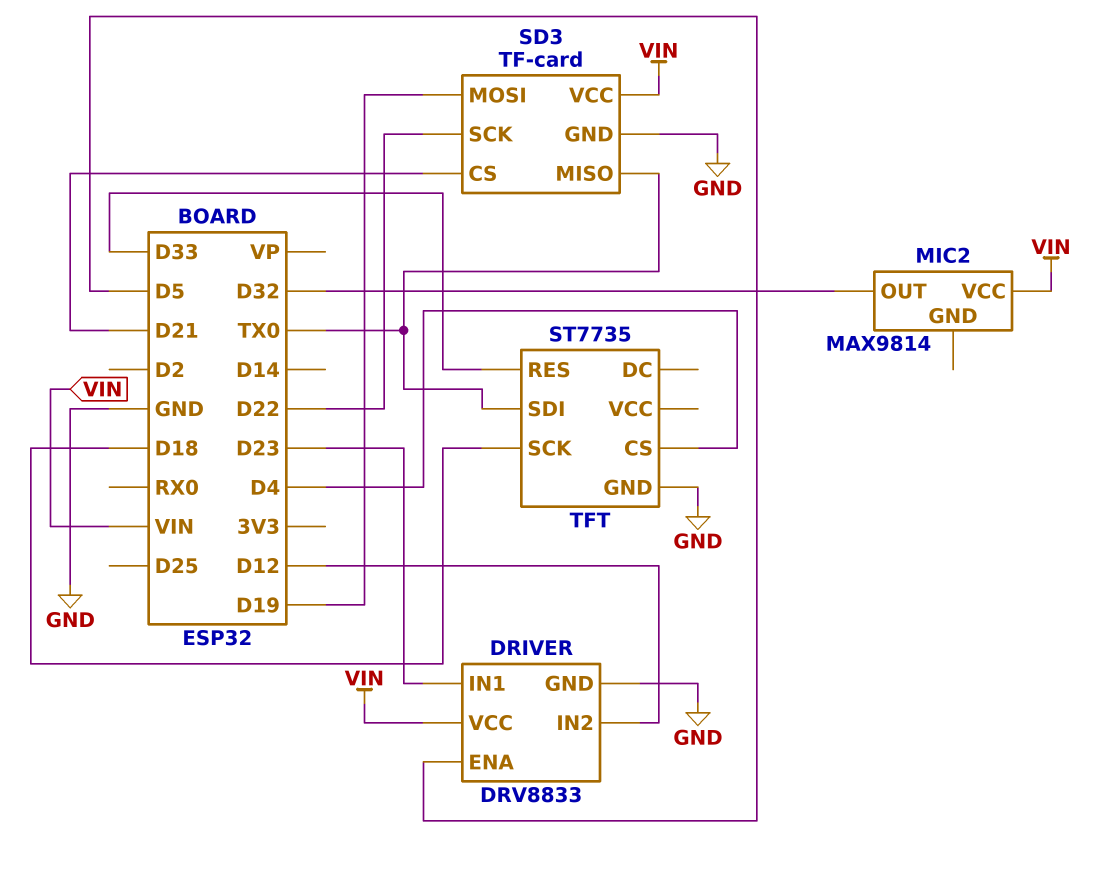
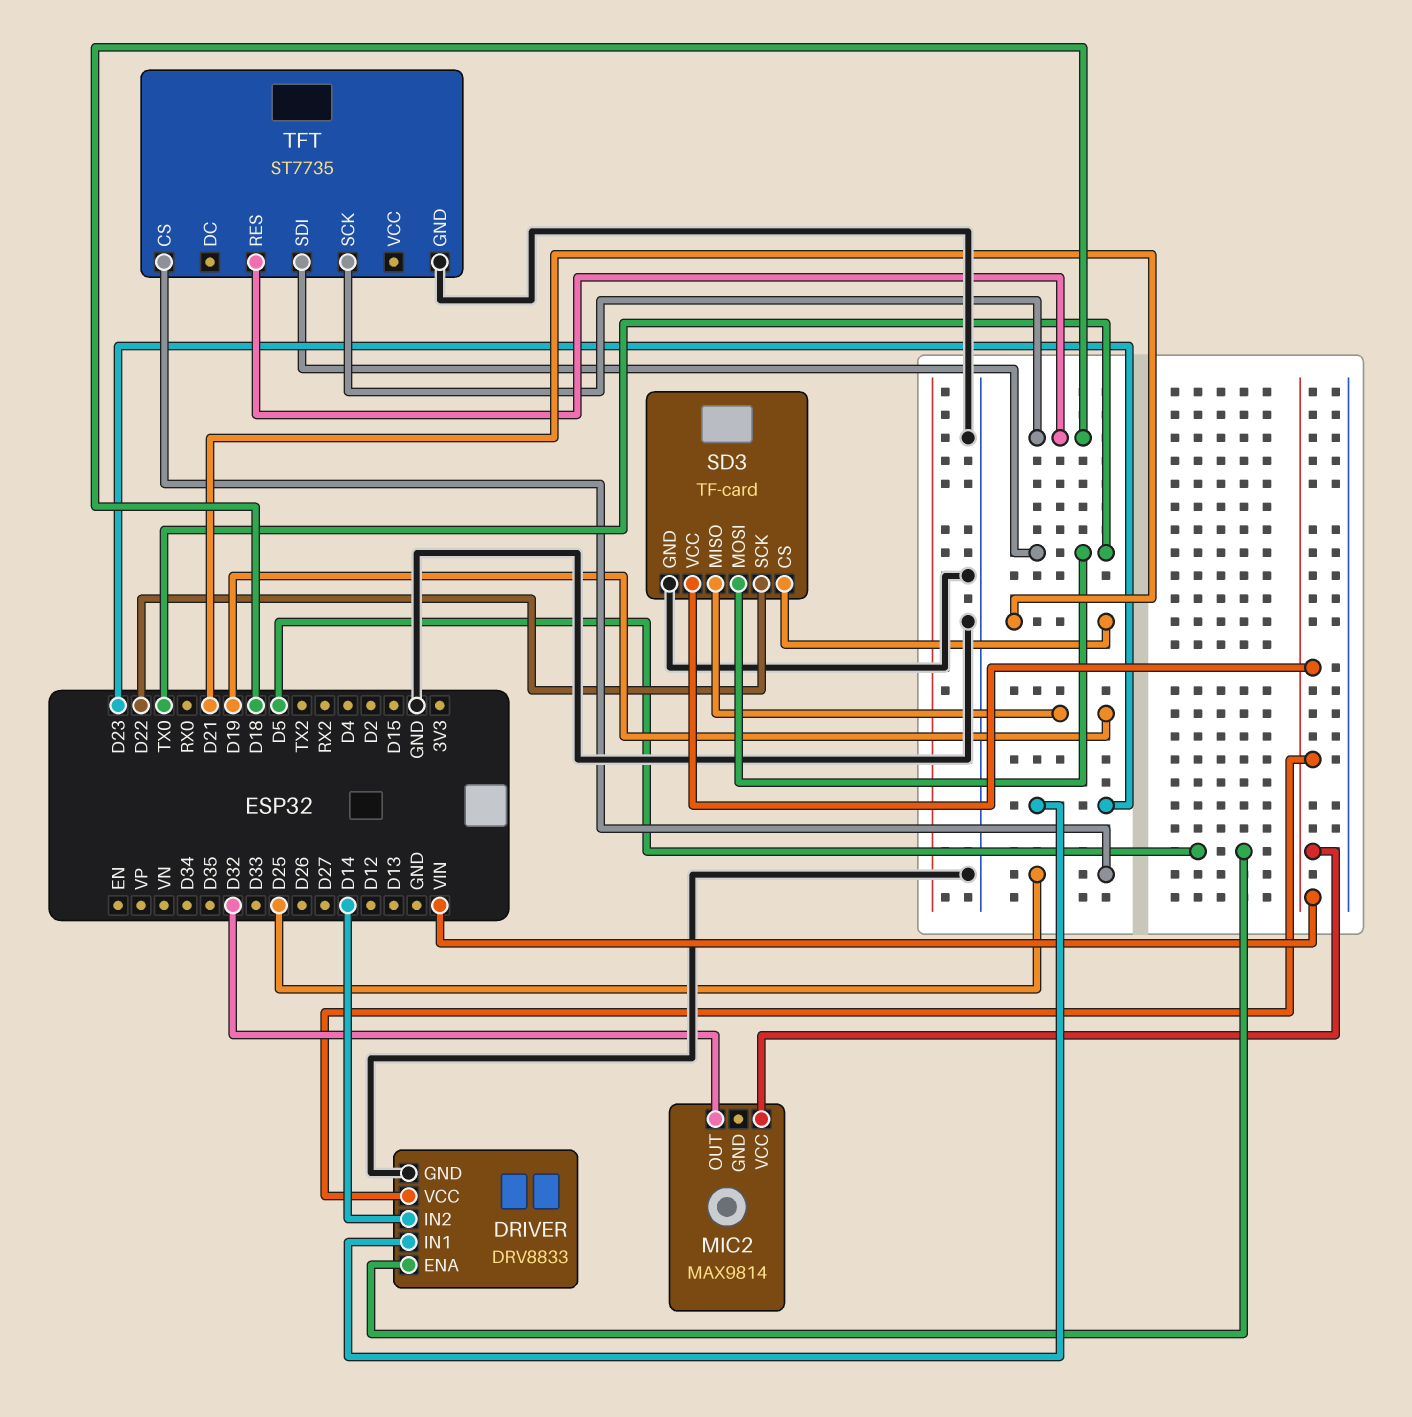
DRIVER pin IN2: D12 -> D14
SD3 pin MISO: TX0 -> D19
SD3 pin MOSI: D19 -> TX0
TFT pin CS: D4 -> D25
TFT pin RES: D33 -> D18

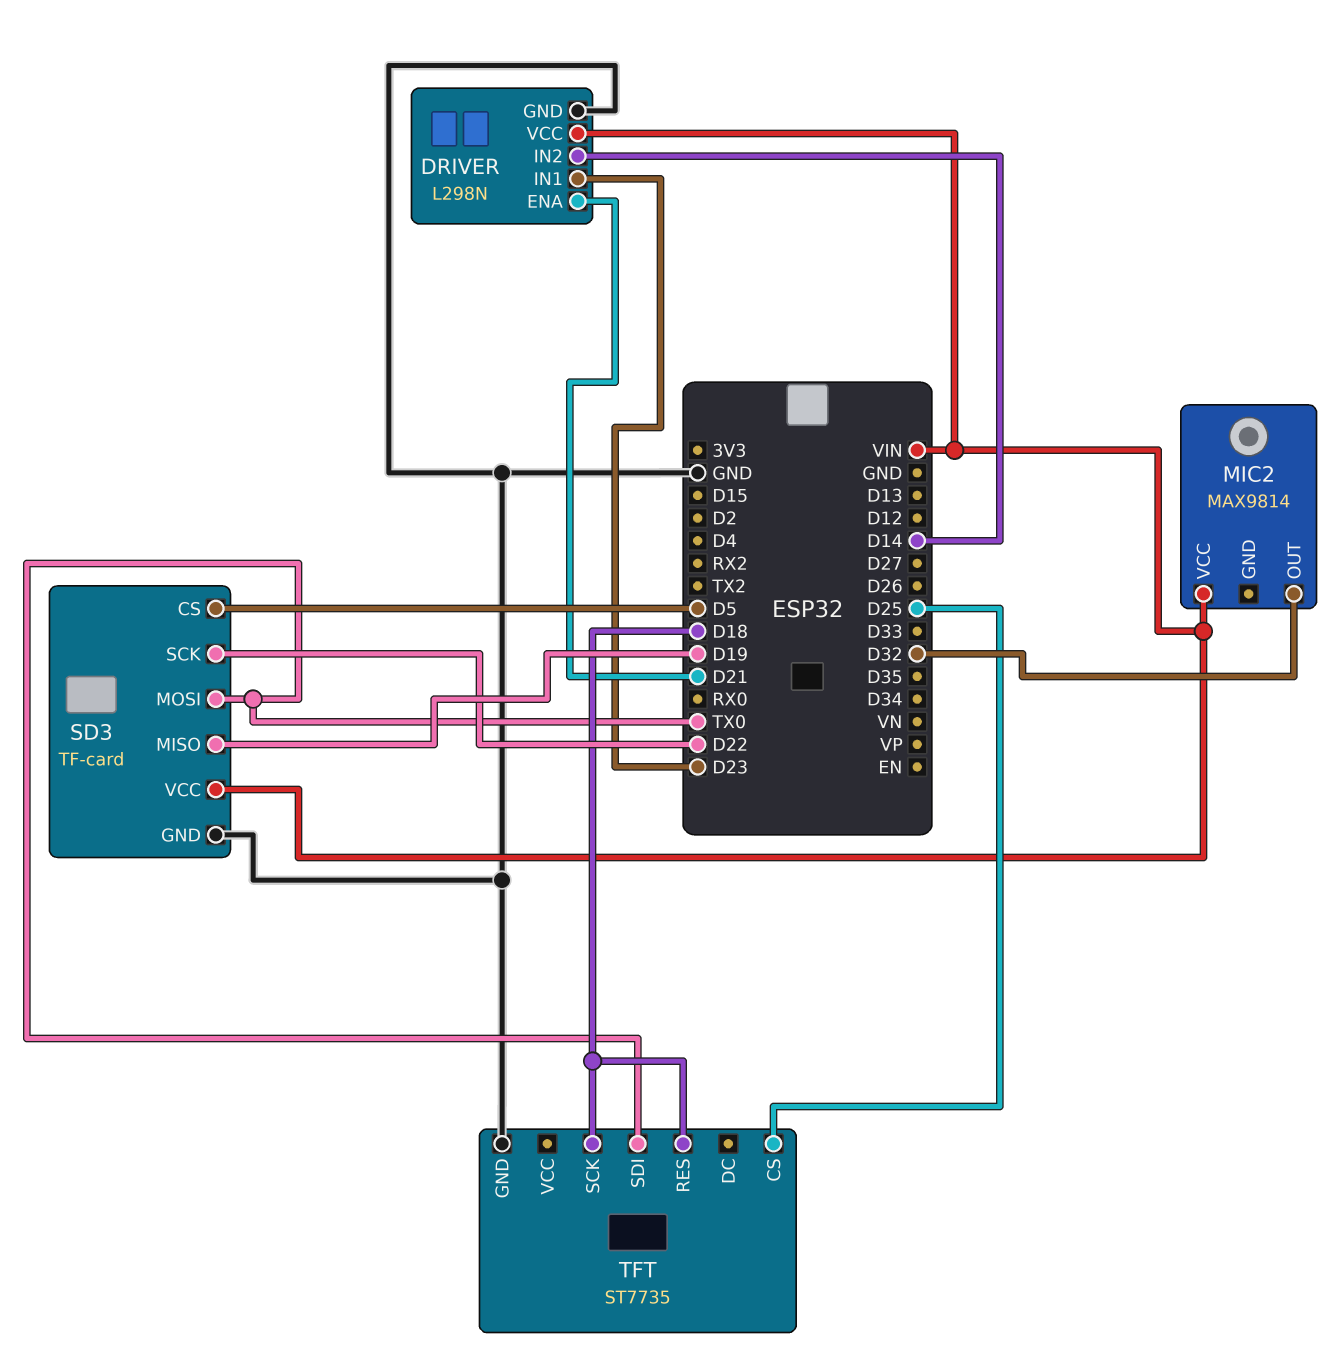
DRIVER: DRV8833 -> L298N
DRIVER pin ENA: D5 -> D21
SD3 pin CS: D21 -> D5

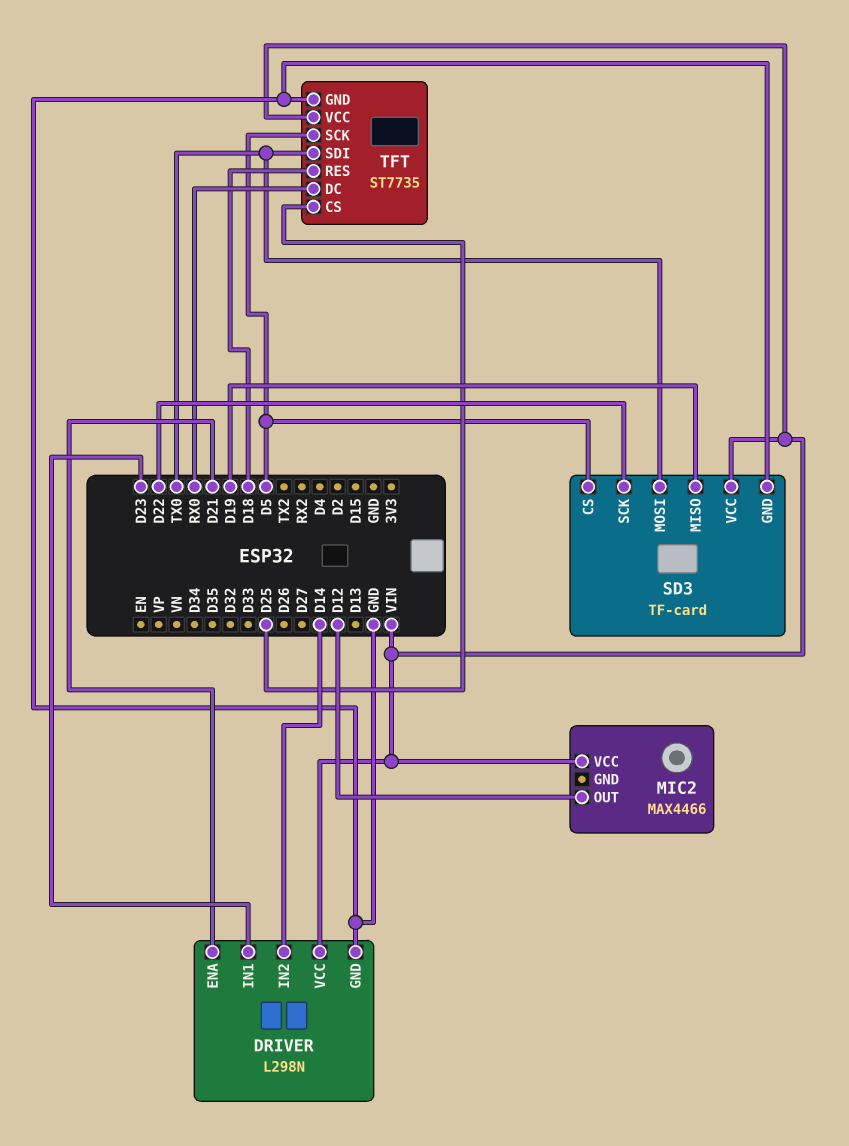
MIC2: MAX9814 -> MAX4466
MIC2 pin OUT: D32 -> D12
TFT pin DC: none -> RX0
TFT pin SCK: D18 -> D5
TFT pin VCC: none -> VIN

